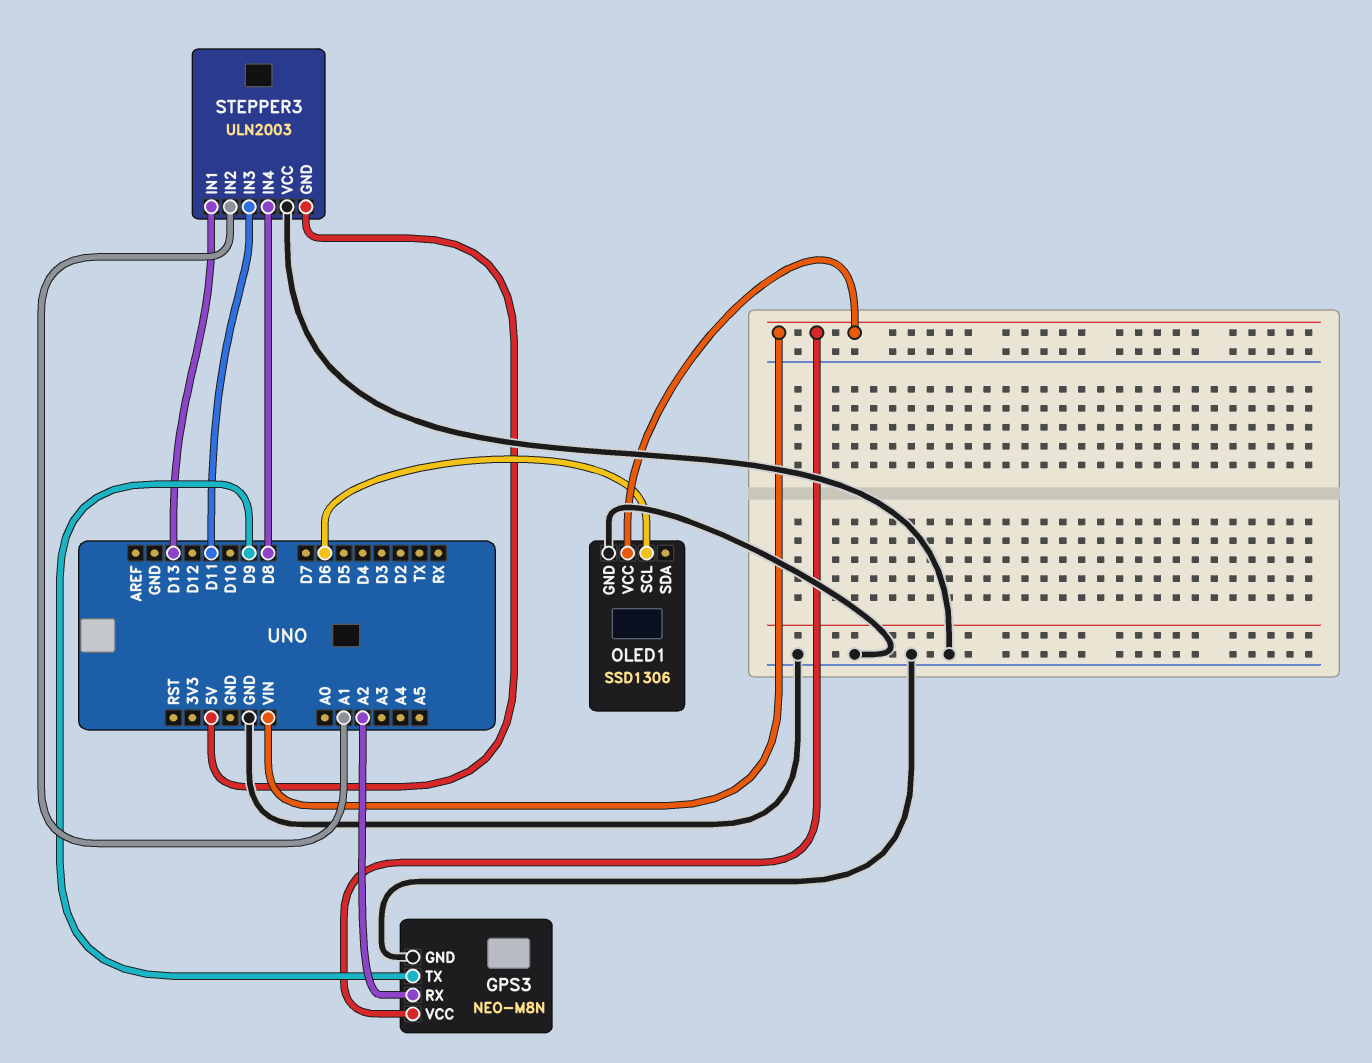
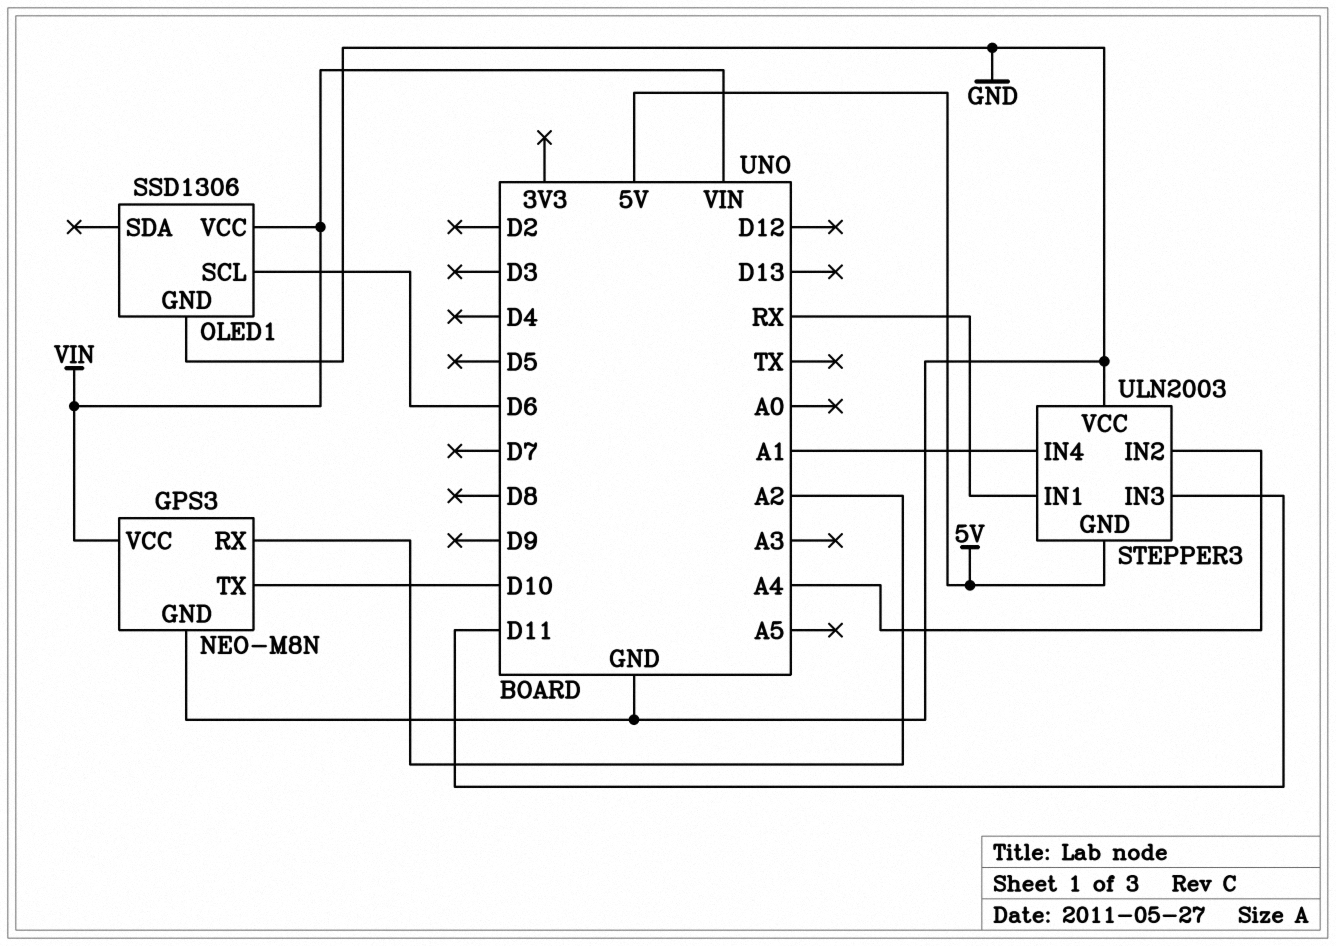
GPS3 pin TX: D9 -> D10
STEPPER3 pin IN1: D13 -> RX
STEPPER3 pin IN2: A1 -> A4
STEPPER3 pin IN4: D8 -> A1

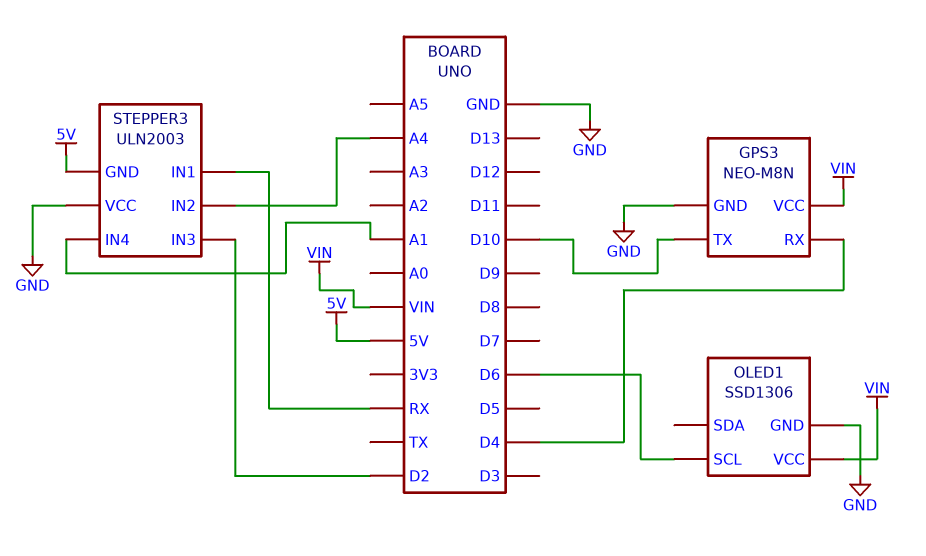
GPS3 pin RX: A2 -> D4
STEPPER3 pin IN3: D11 -> D2

